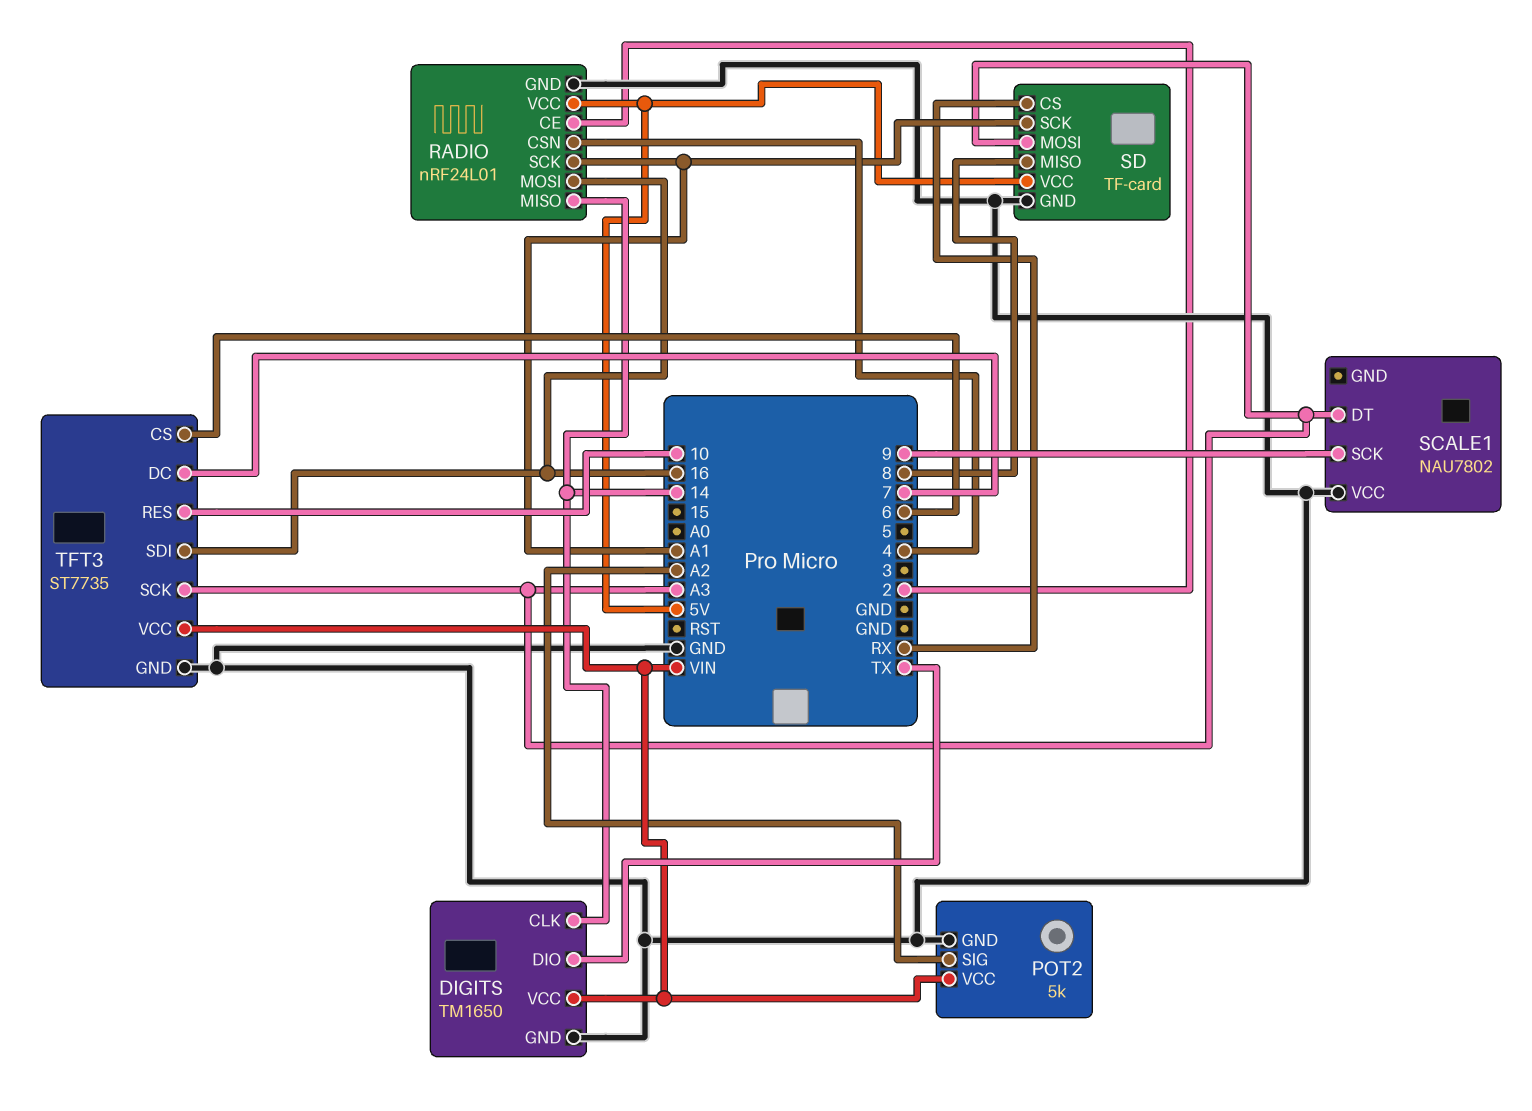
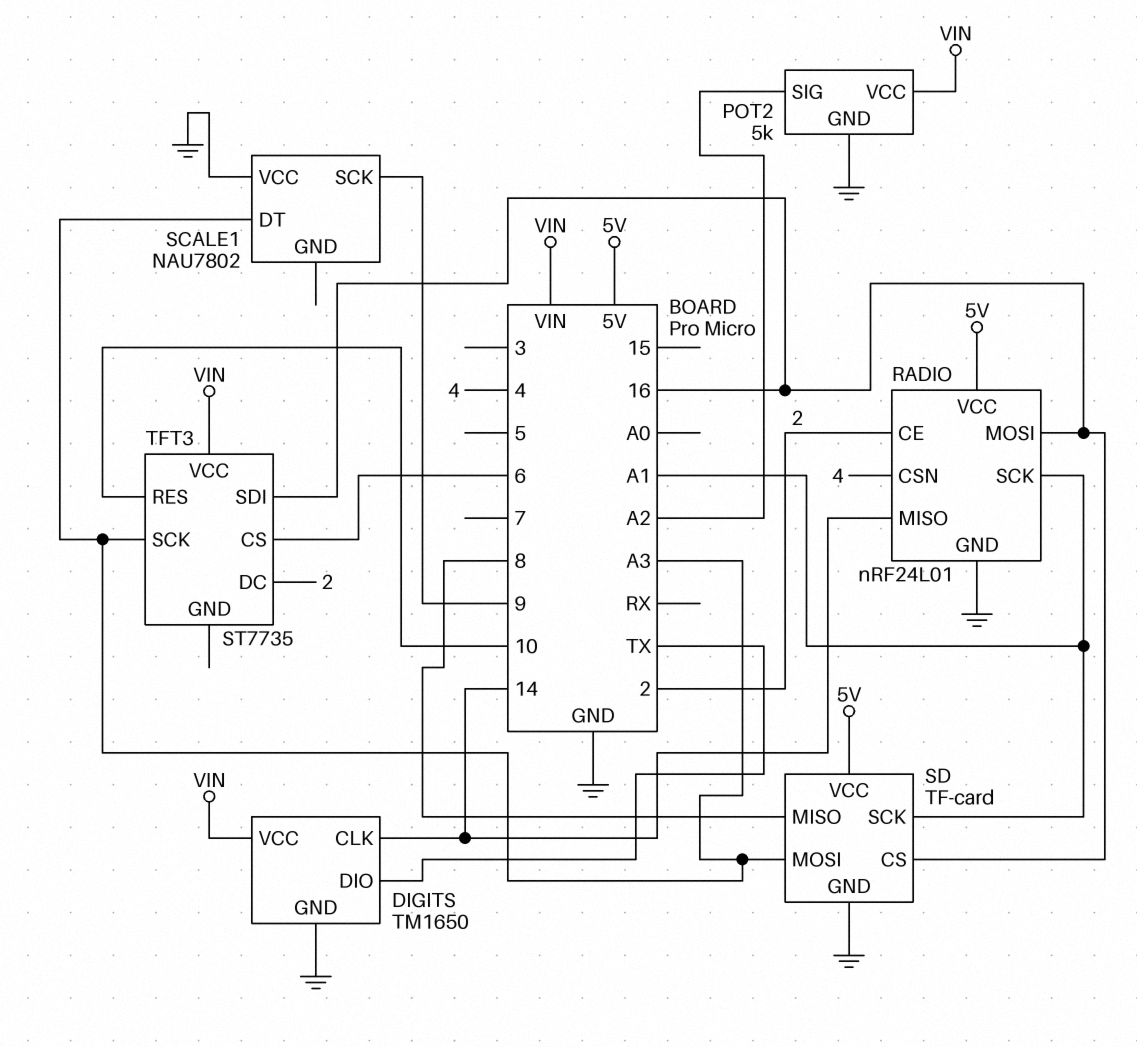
SD pin CS: RX -> 16
TFT3 pin DC: 7 -> 2
TFT3 pin GND: GND -> none

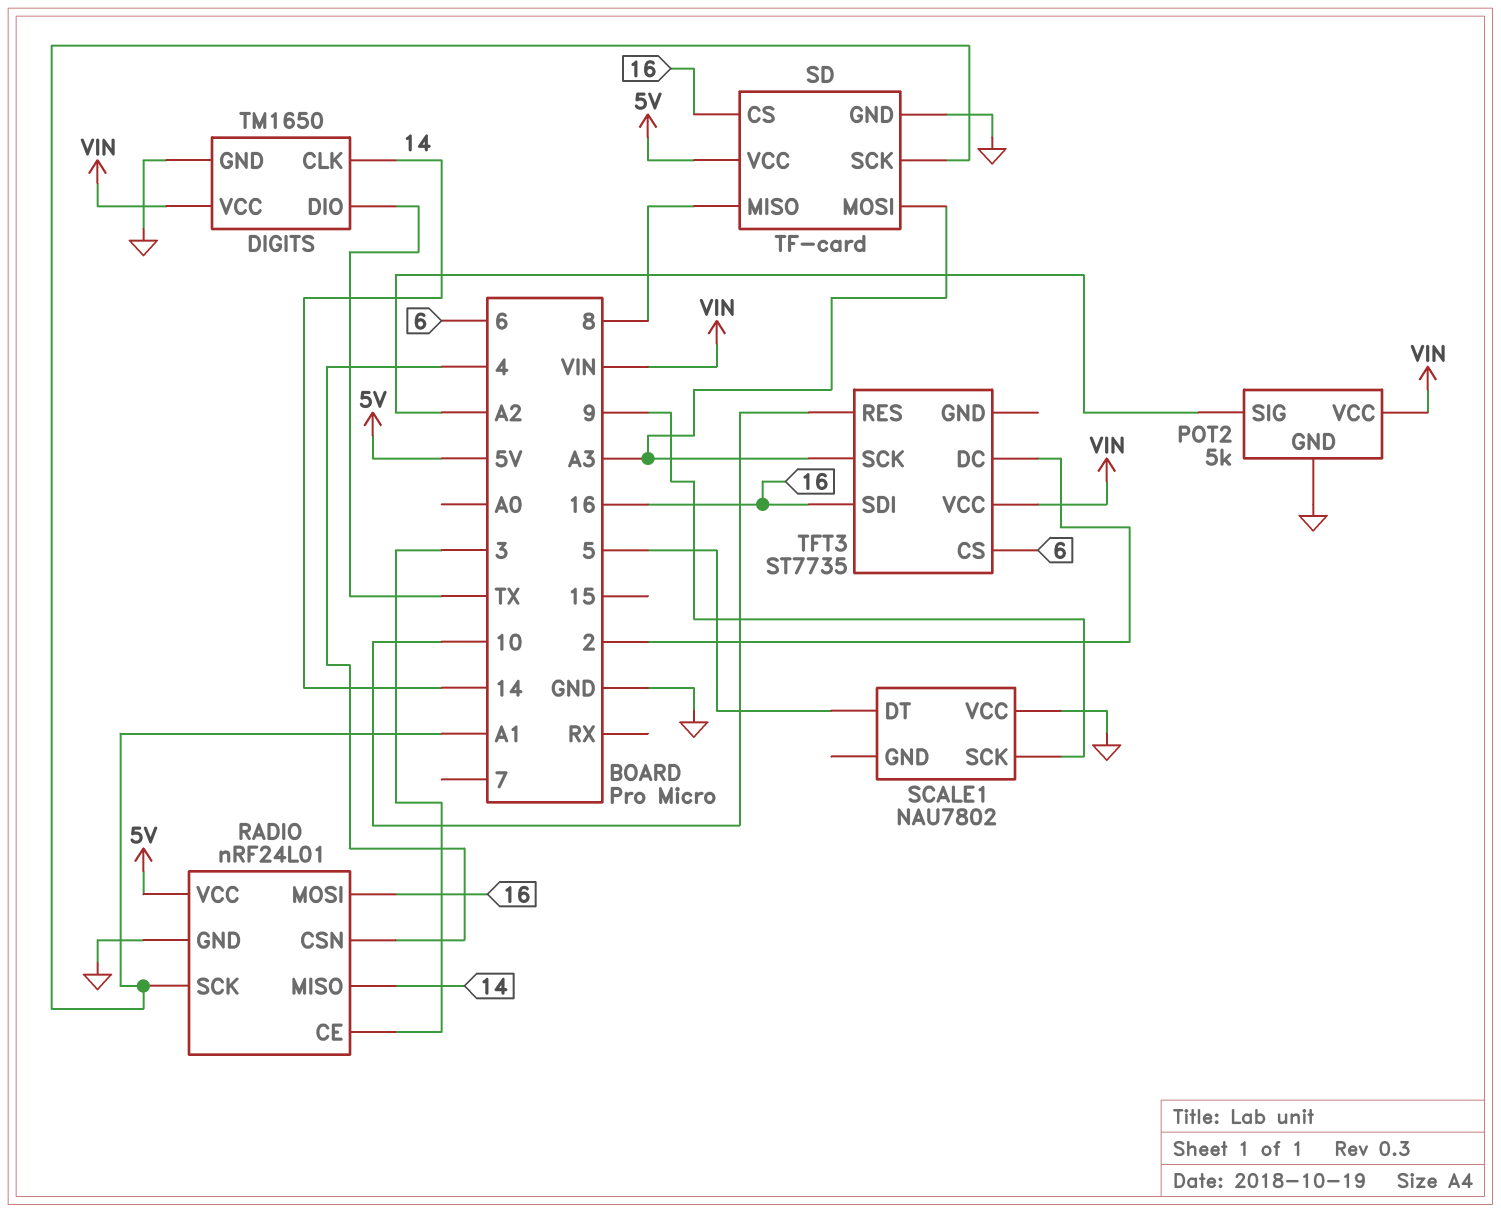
RADIO pin CE: 2 -> 3
SCALE1 pin DT: A3 -> 5

